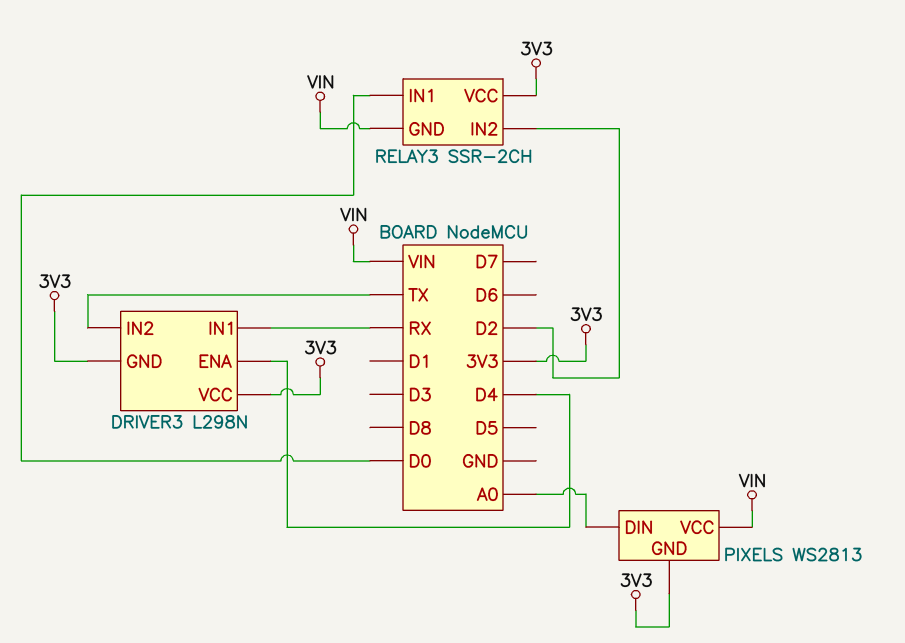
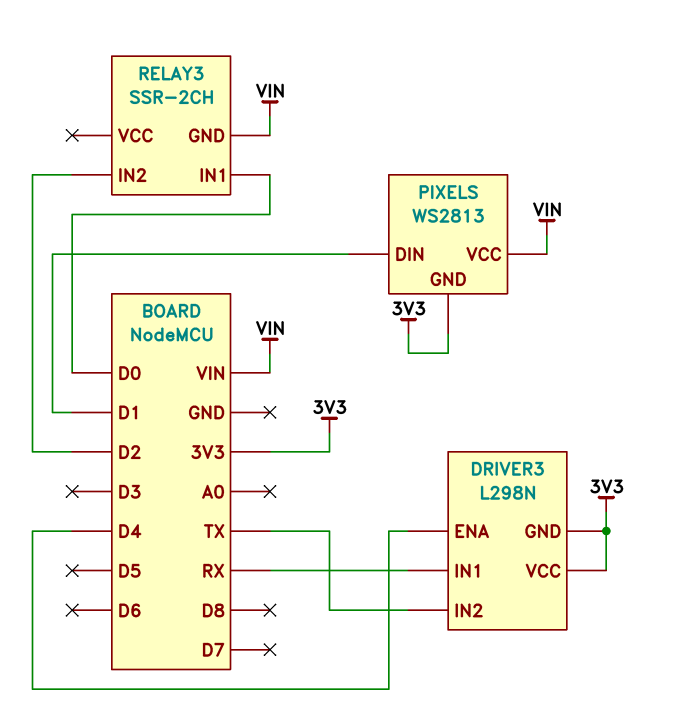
PIXELS pin DIN: A0 -> D1
RELAY3 pin VCC: 3V3 -> none

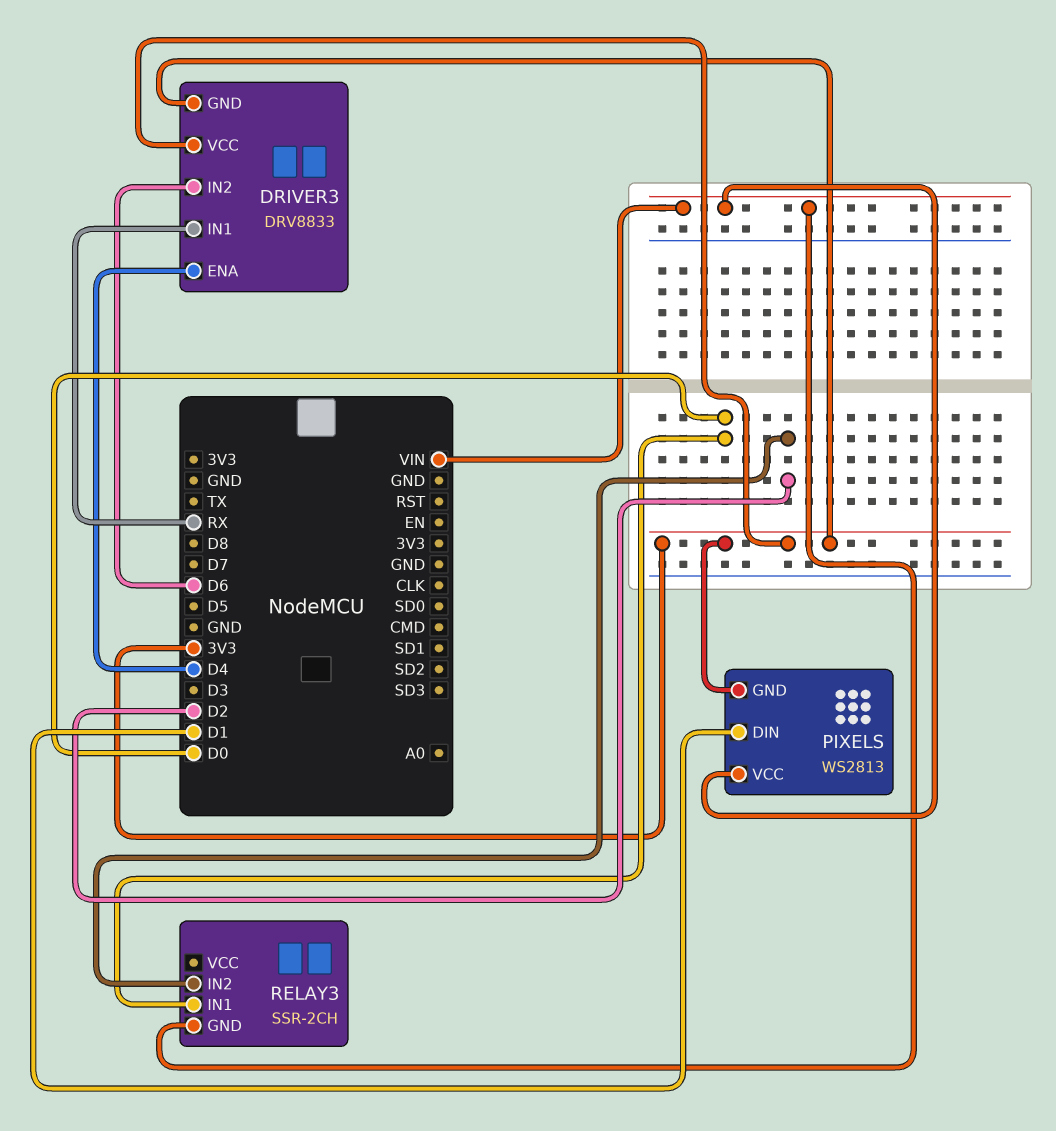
DRIVER3: L298N -> DRV8833
DRIVER3 pin IN2: TX -> D6

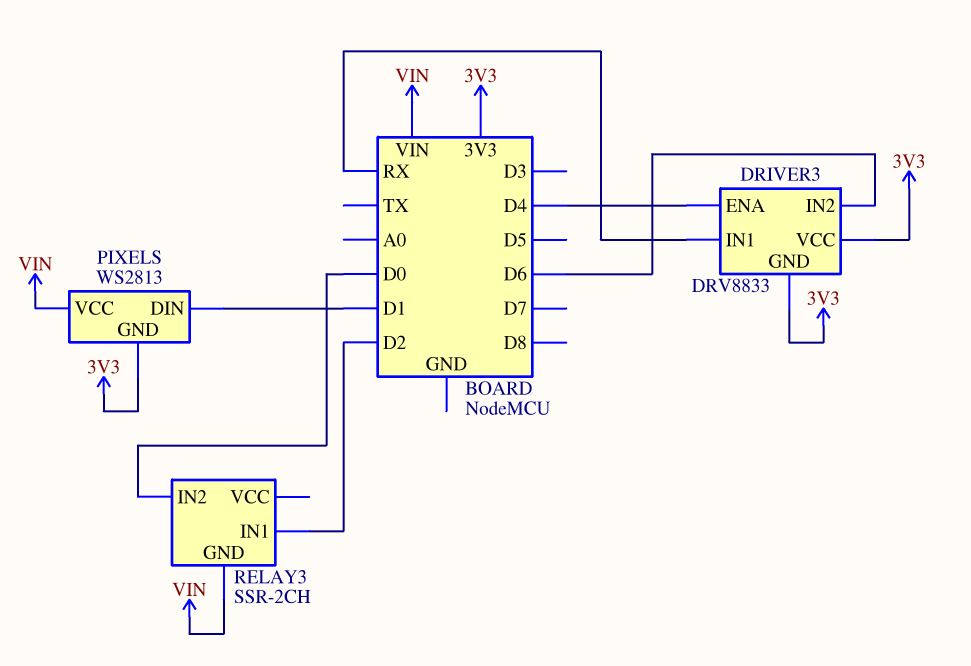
RELAY3 pin IN1: D0 -> D2
RELAY3 pin IN2: D2 -> D0

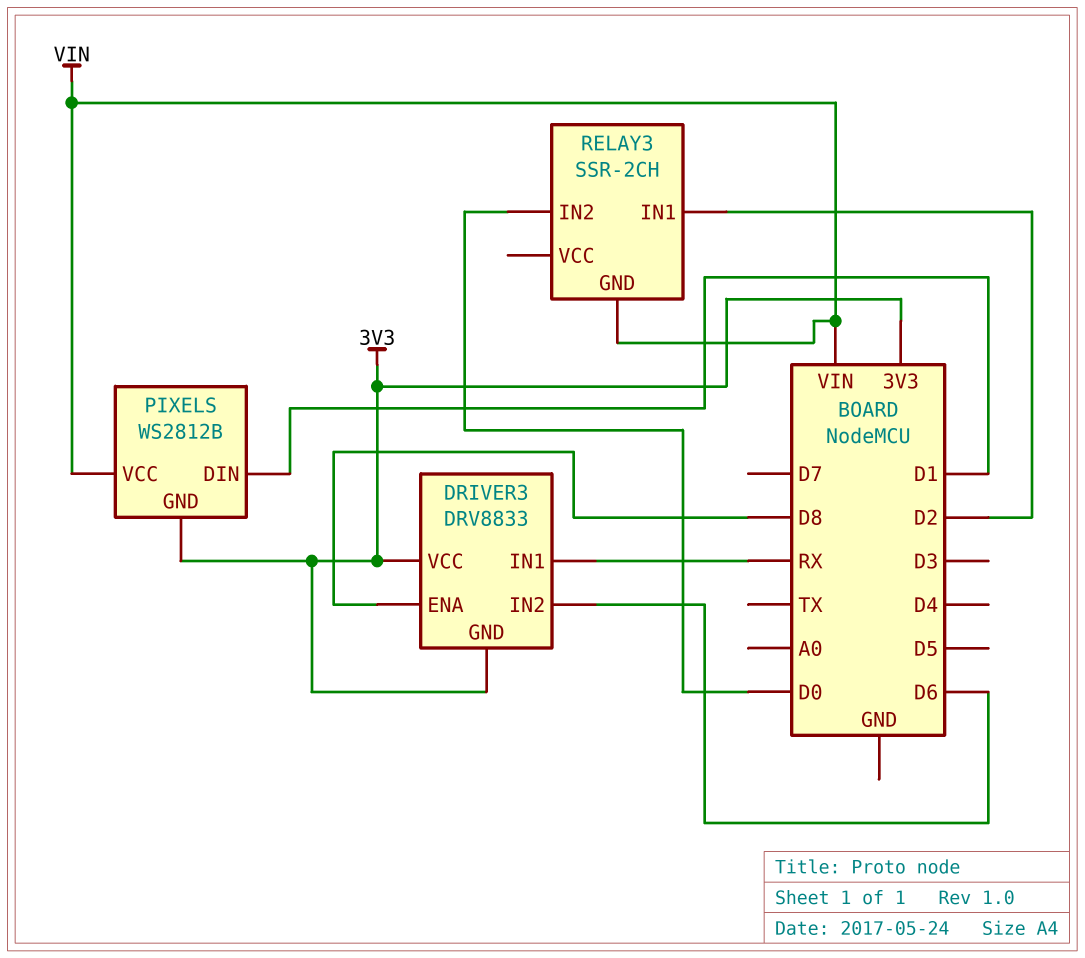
DRIVER3 pin ENA: D4 -> D8
PIXELS: WS2813 -> WS2812B

